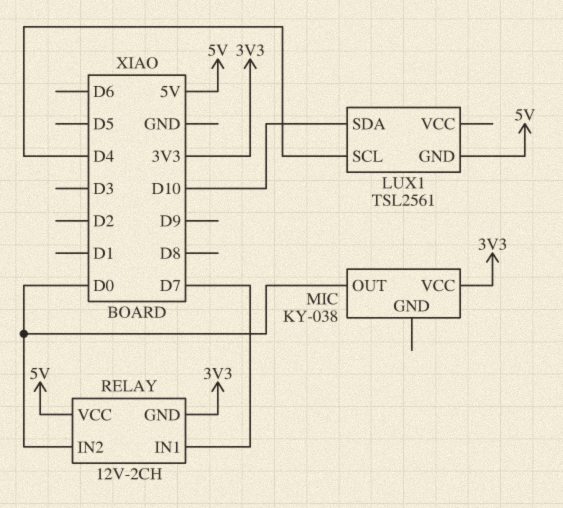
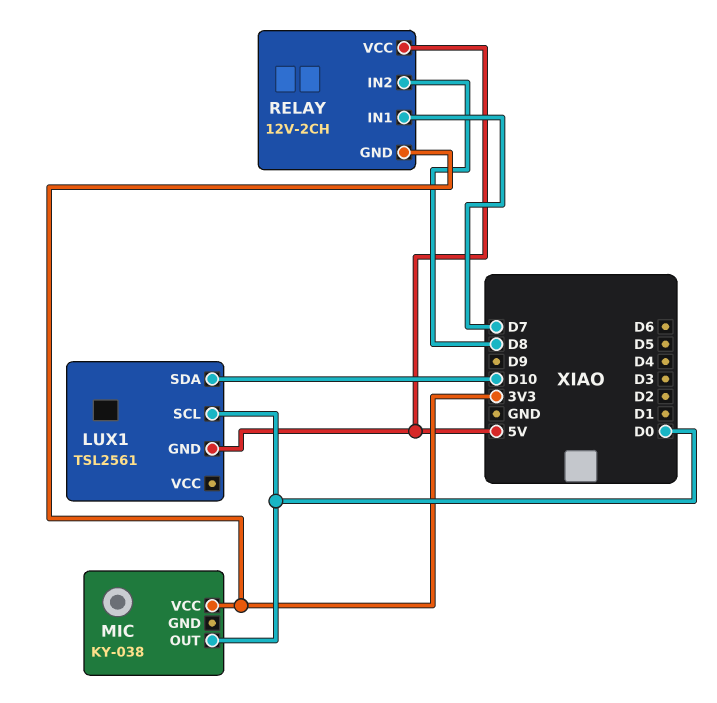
LUX1 pin SCL: D4 -> D0
RELAY pin IN2: D0 -> D8

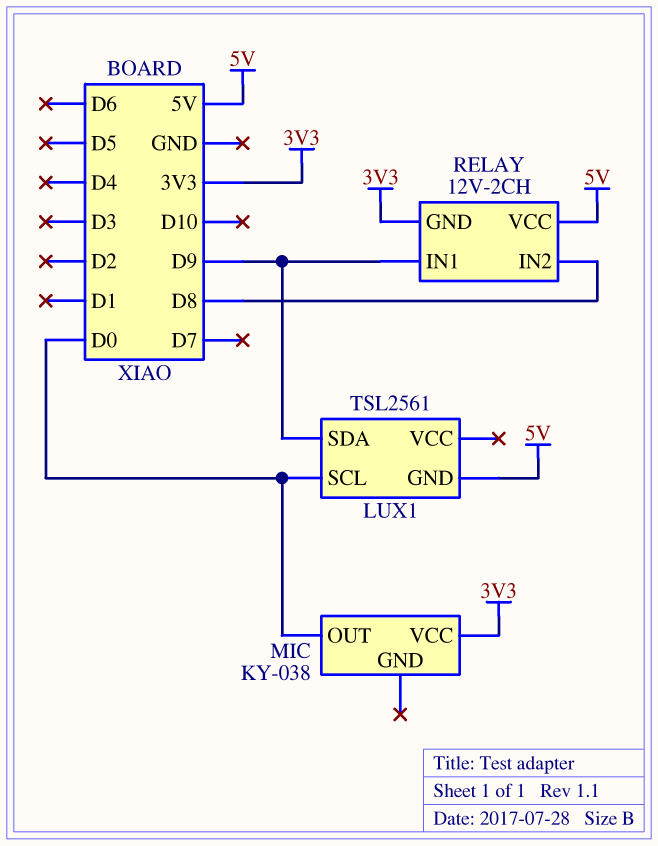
LUX1 pin SDA: D10 -> D9
RELAY pin IN1: D7 -> D9

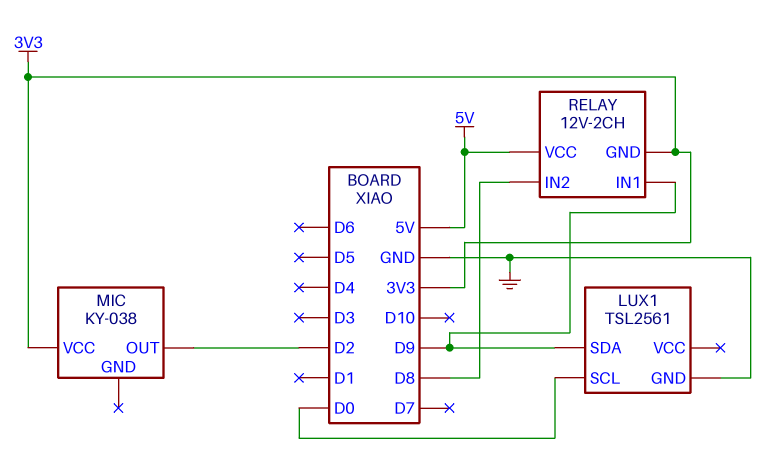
LUX1 pin GND: 5V -> GND
MIC pin OUT: D0 -> D2

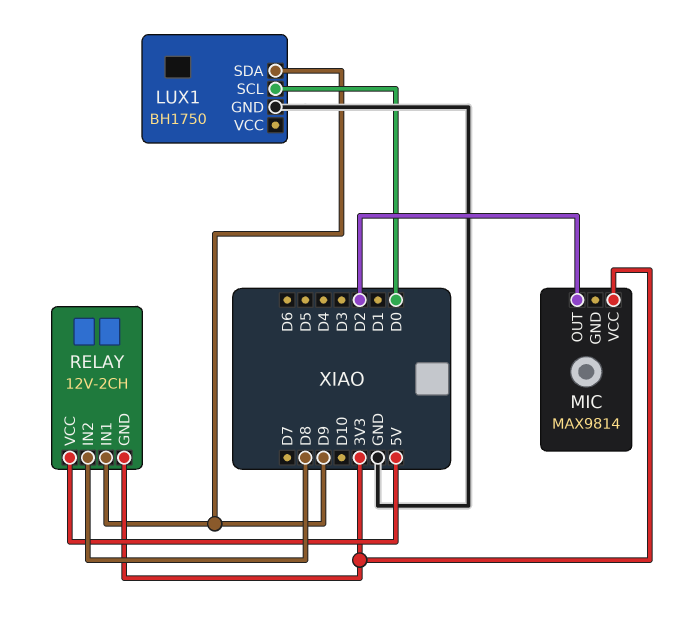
LUX1: TSL2561 -> BH1750
MIC: KY-038 -> MAX9814

